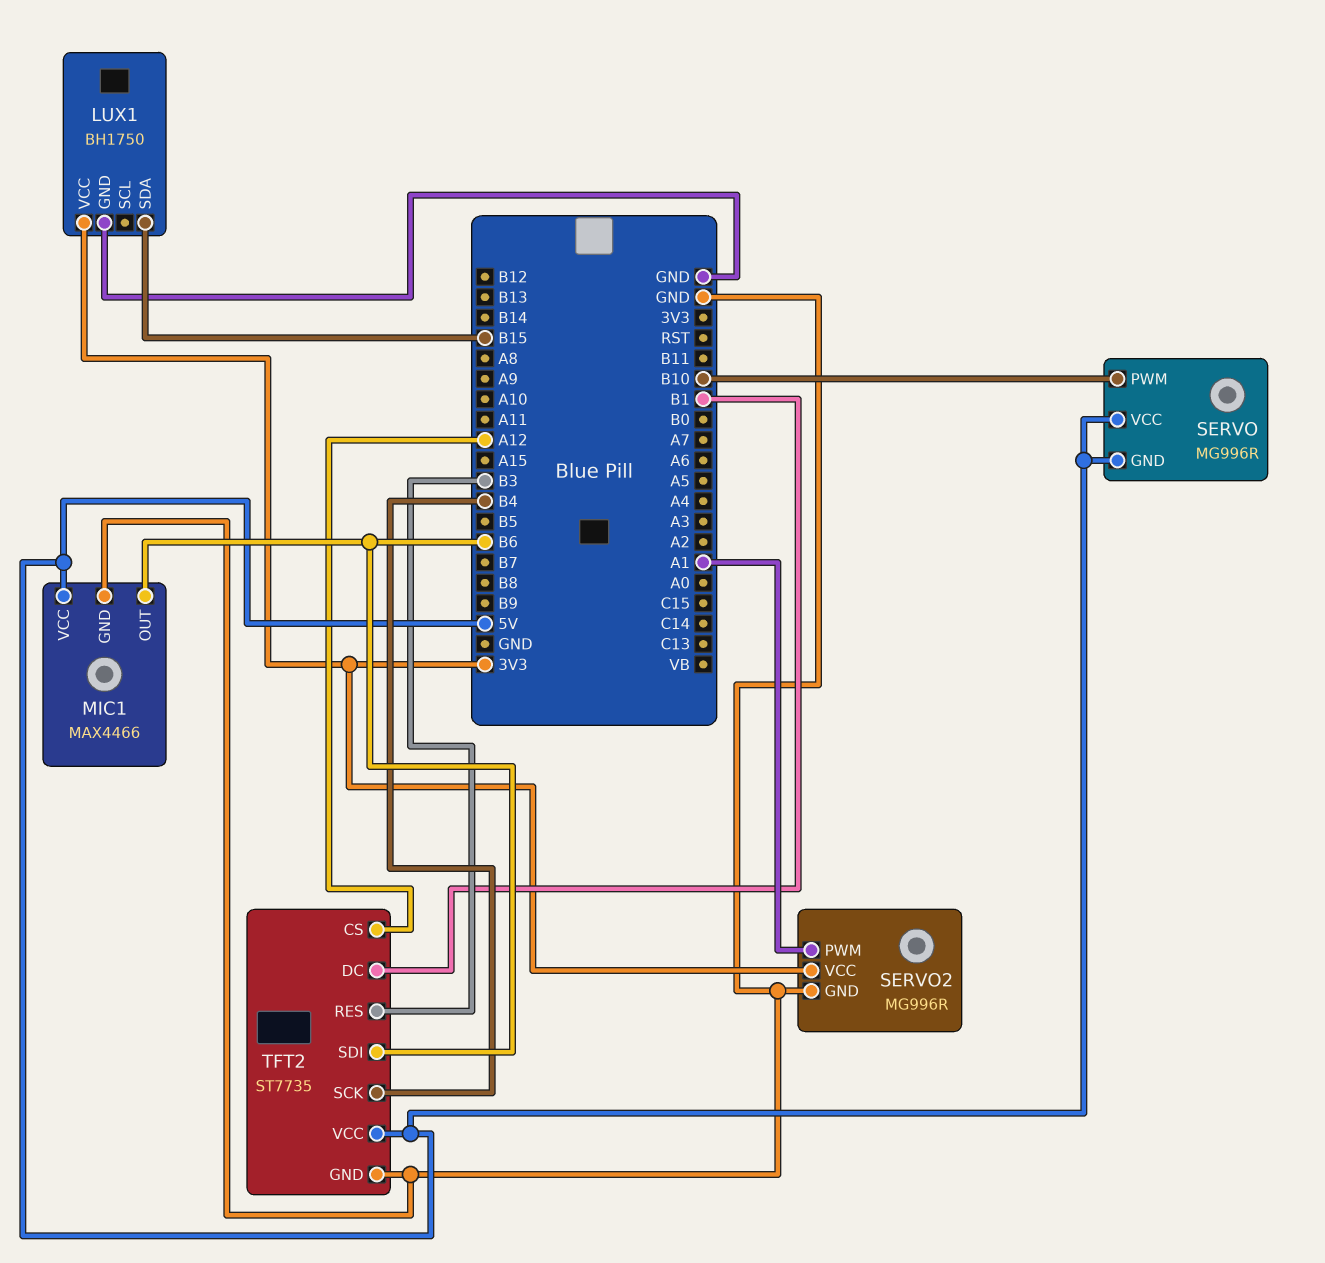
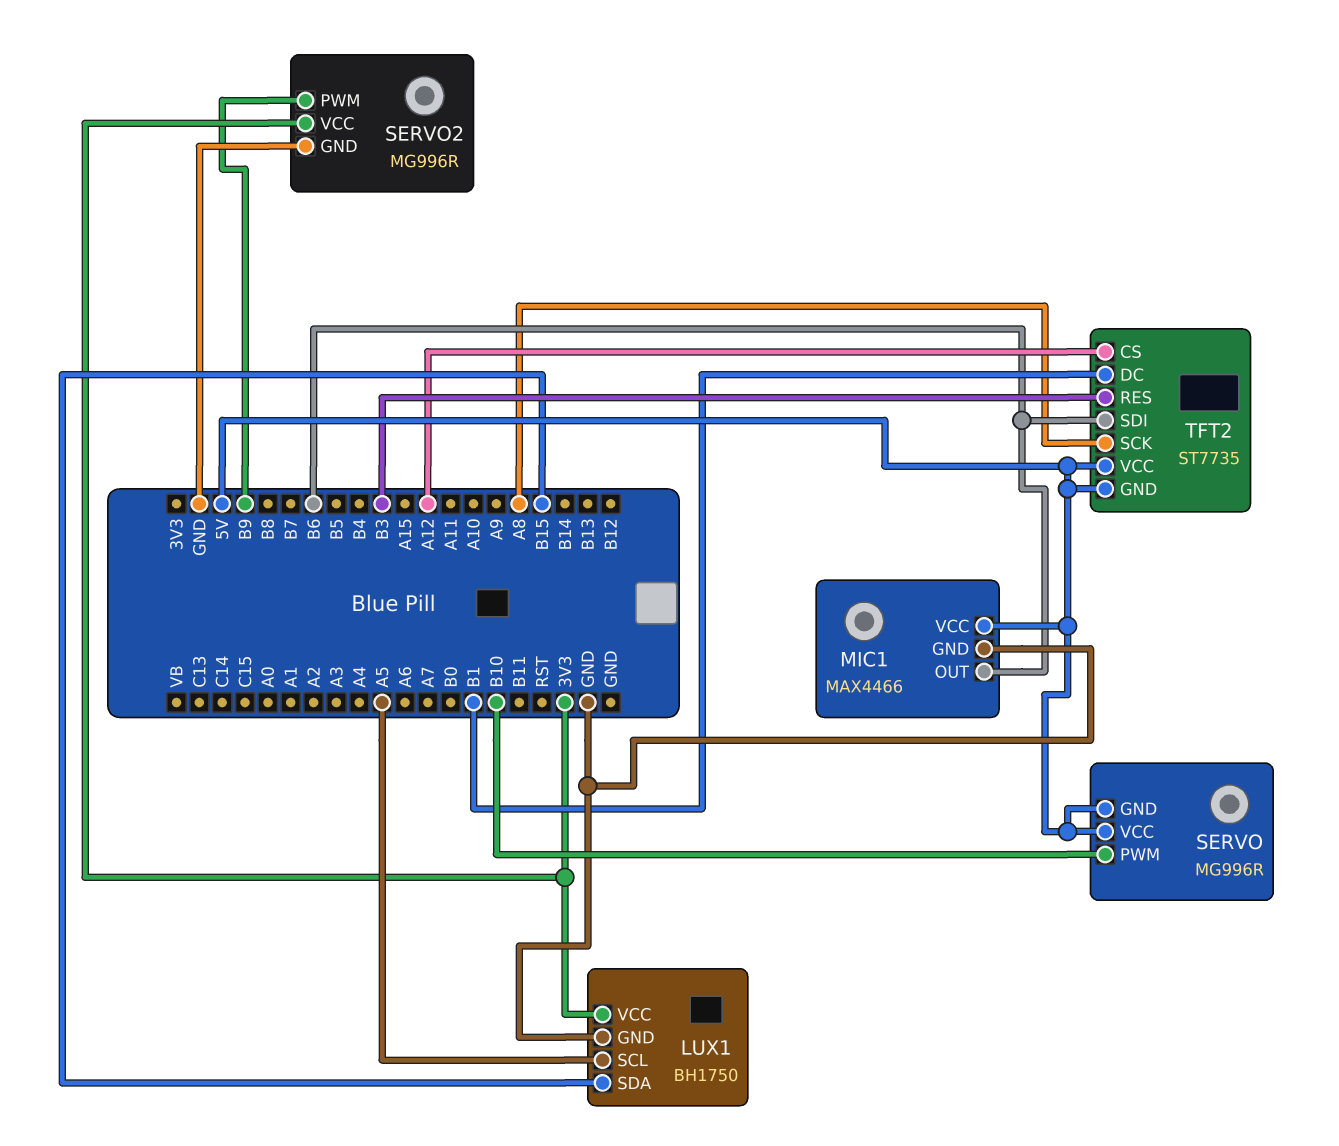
LUX1 pin SCL: none -> A5
SERVO2 pin PWM: A1 -> B9
TFT2 pin GND: GND -> 5V
TFT2 pin SCK: B4 -> A8

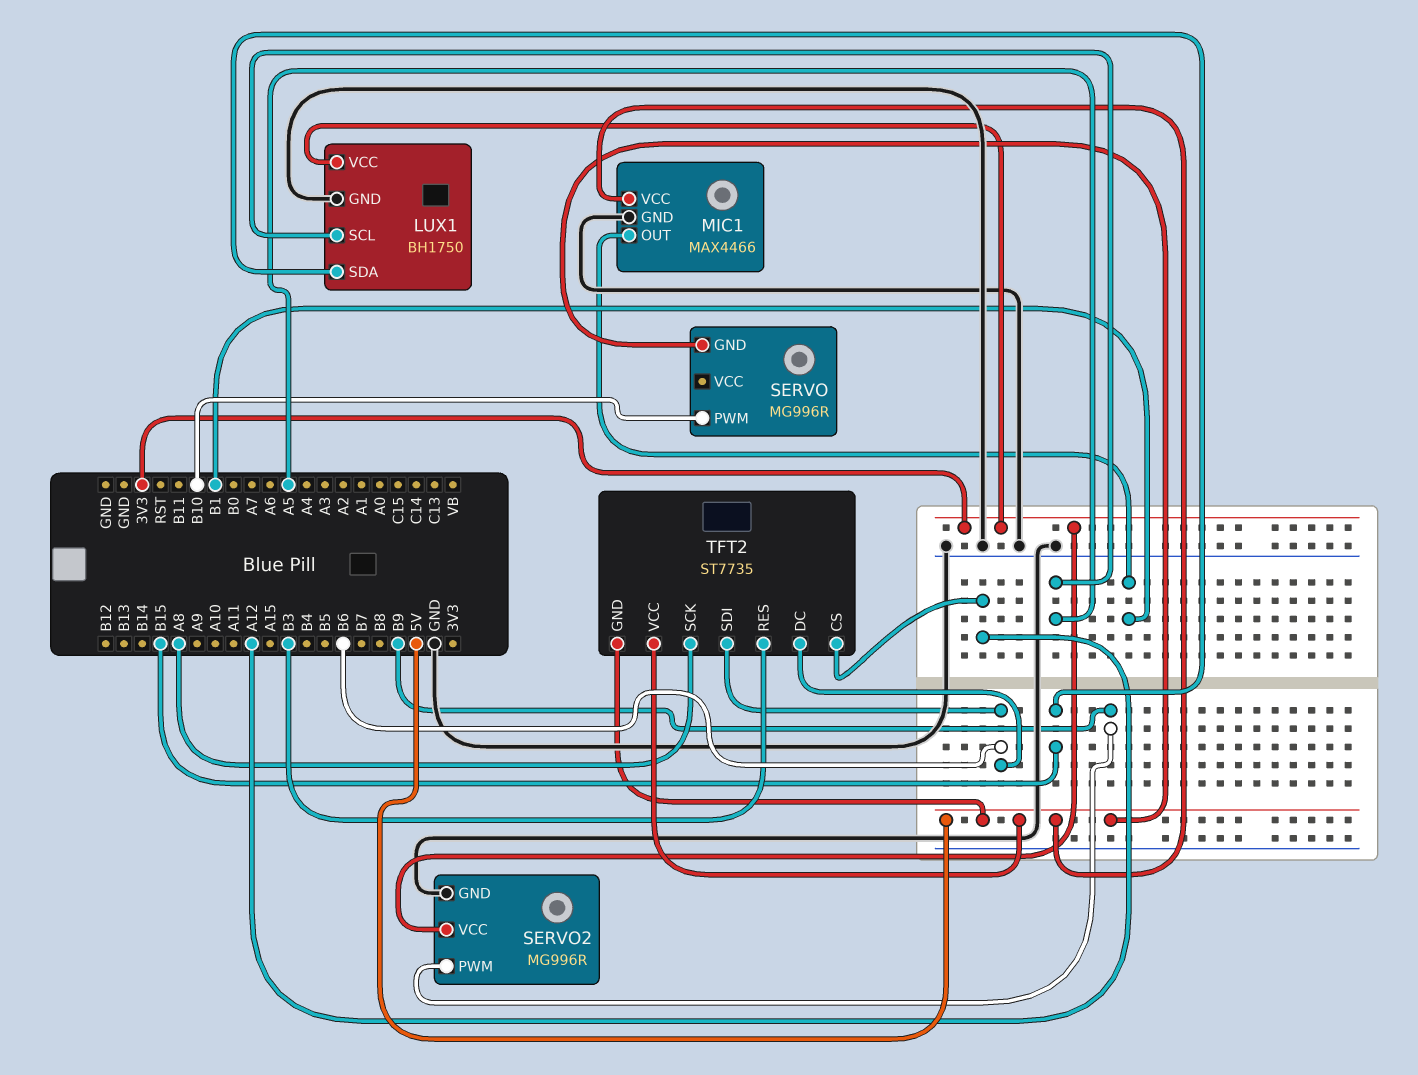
MIC1 pin OUT: B6 -> B1
SERVO pin VCC: 5V -> none
TFT2 pin DC: B1 -> B6

